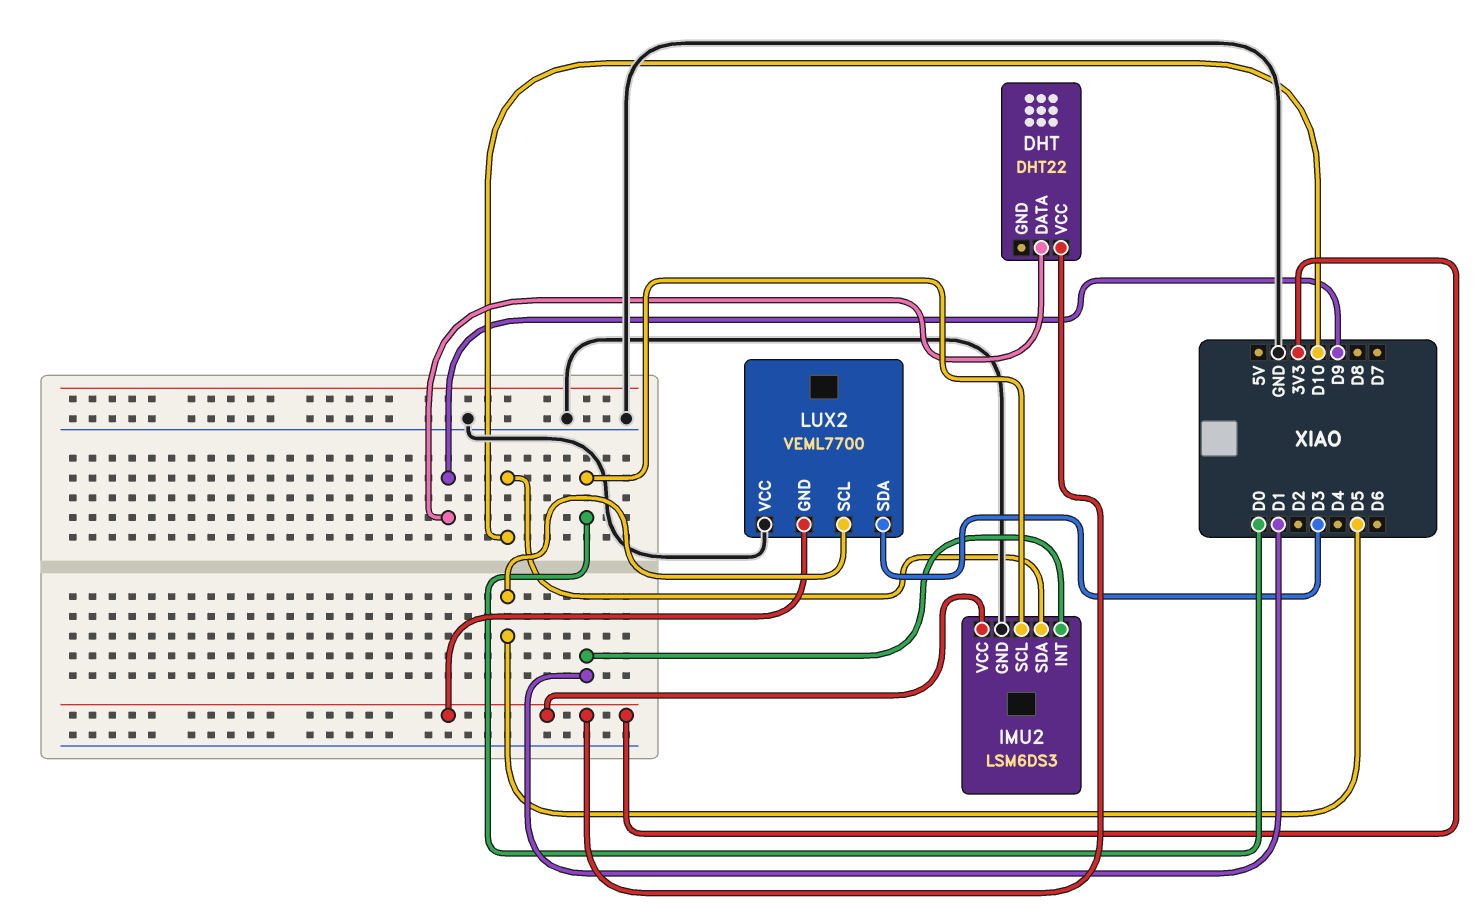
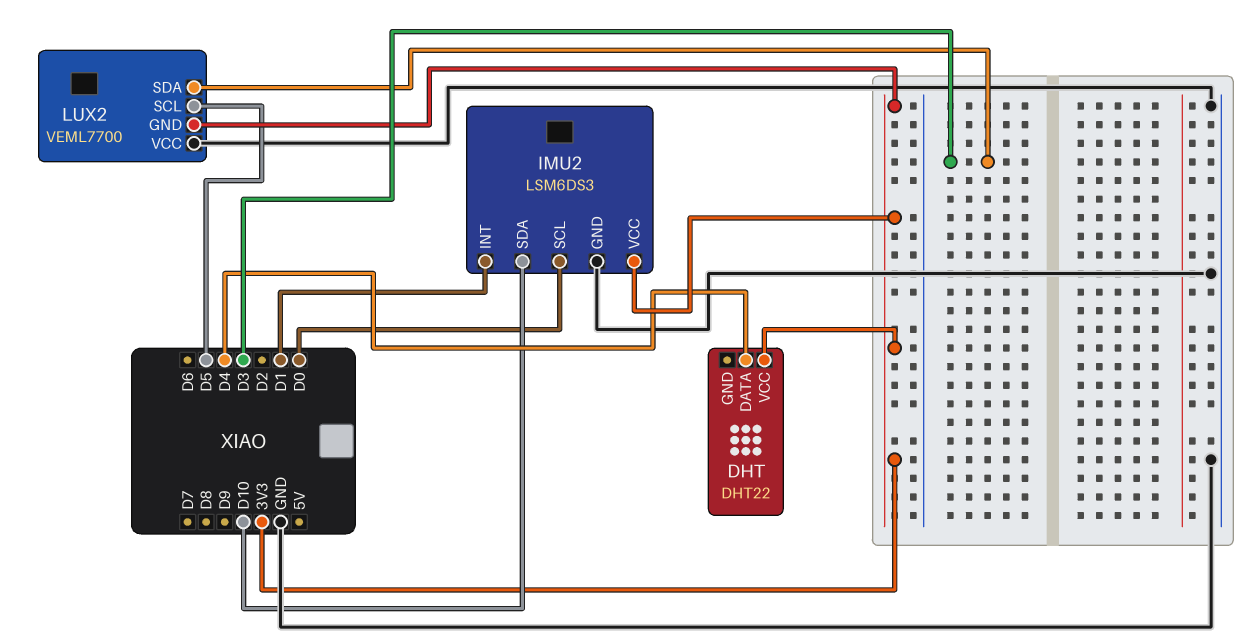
DHT pin DATA: D9 -> D4

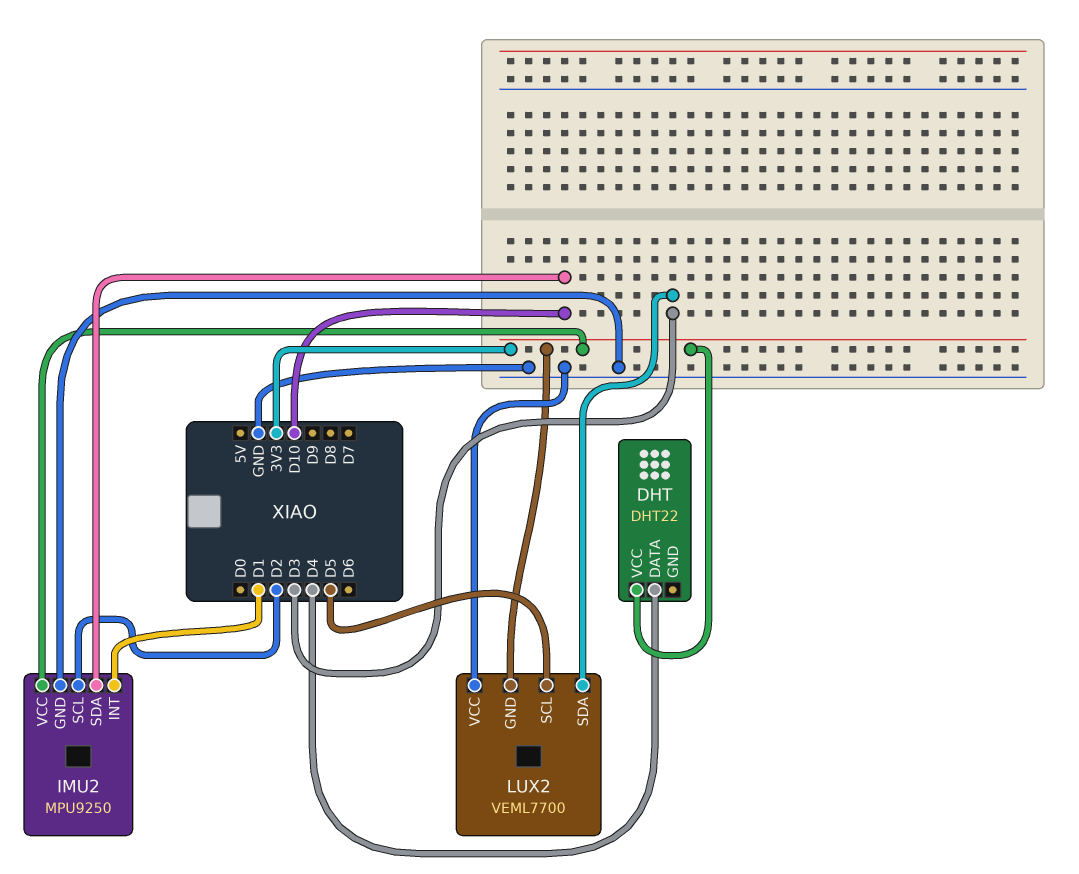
IMU2: LSM6DS3 -> MPU9250
IMU2 pin SCL: D0 -> D2

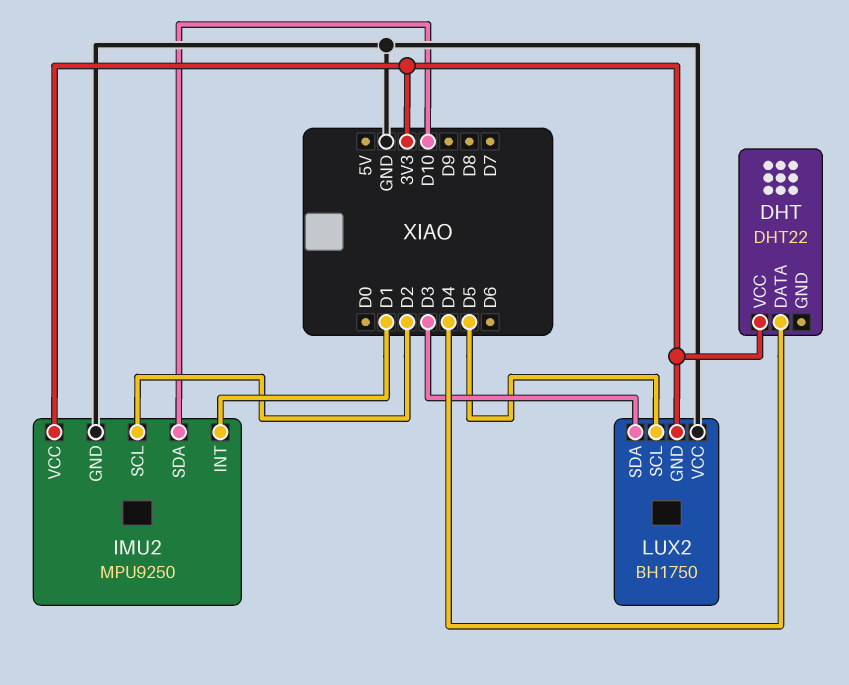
LUX2: VEML7700 -> BH1750

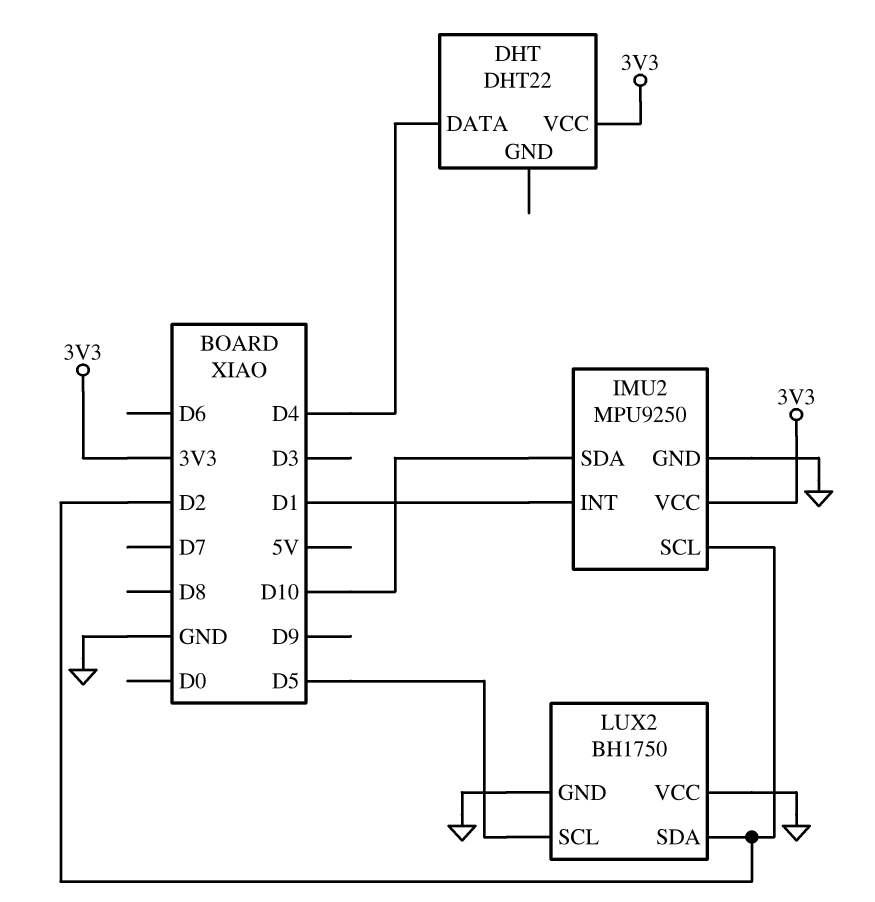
LUX2 pin GND: 3V3 -> GND
LUX2 pin SDA: D3 -> D2

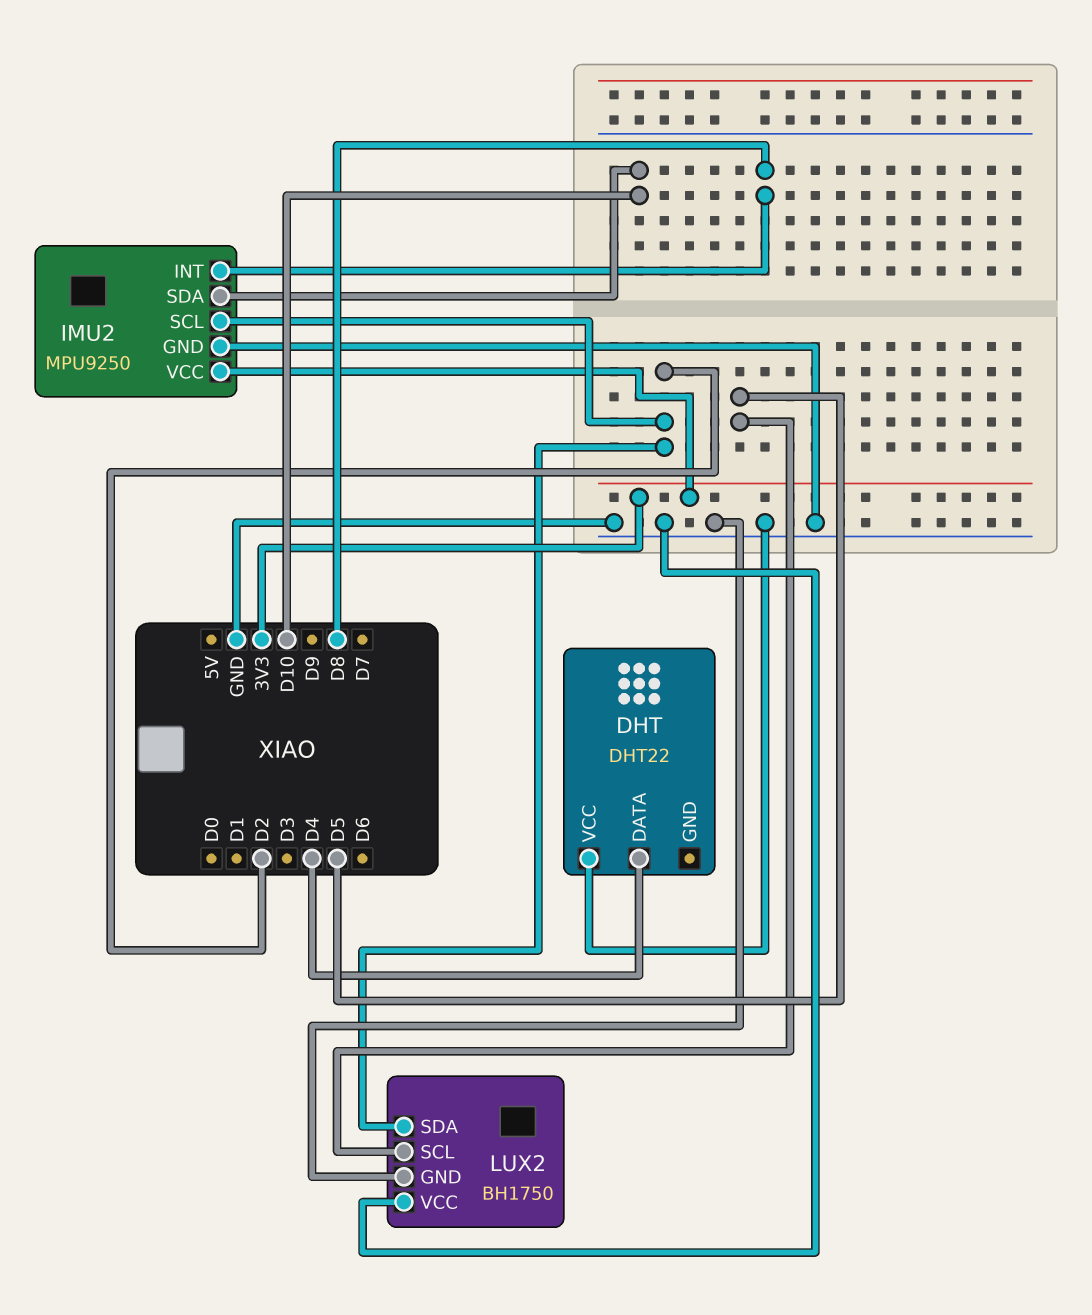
DHT pin VCC: 3V3 -> GND
IMU2 pin INT: D1 -> D8

